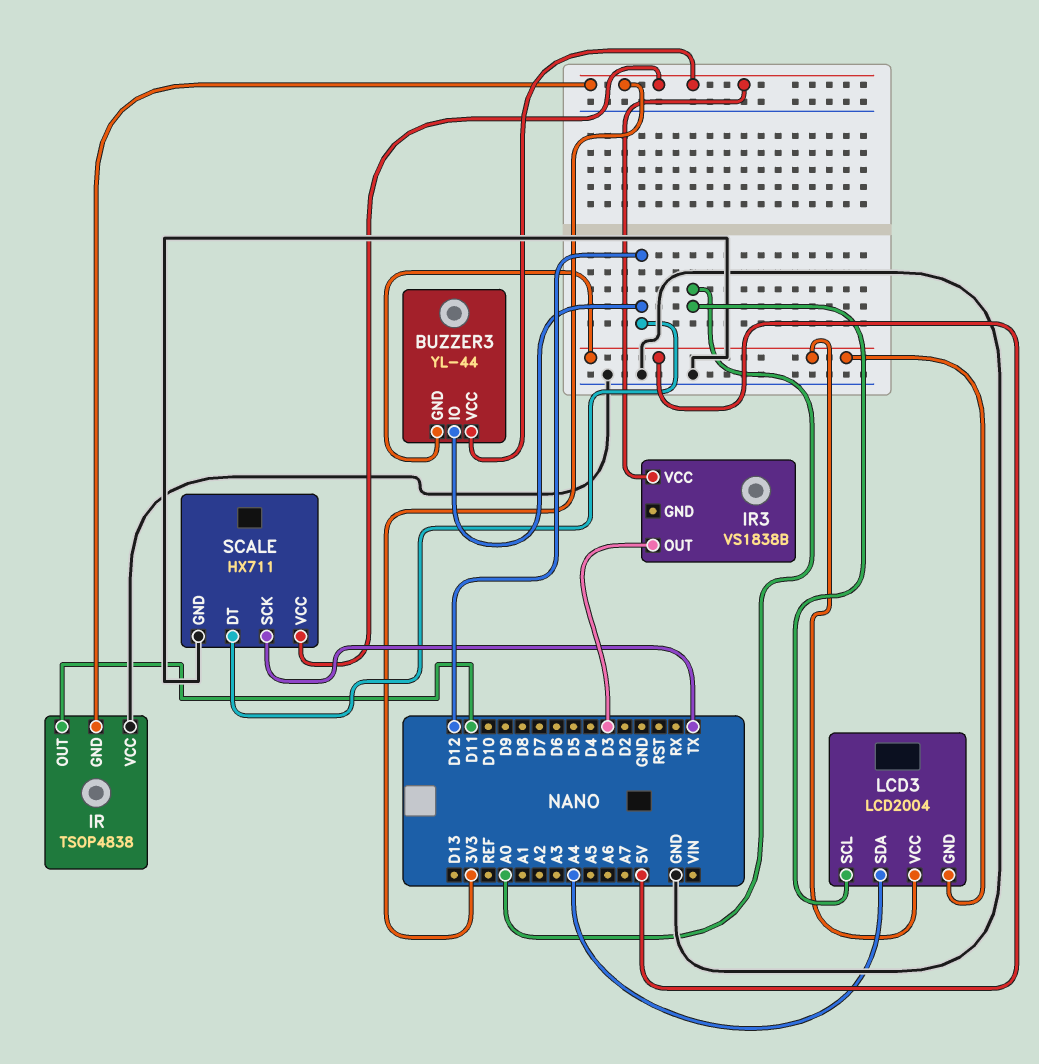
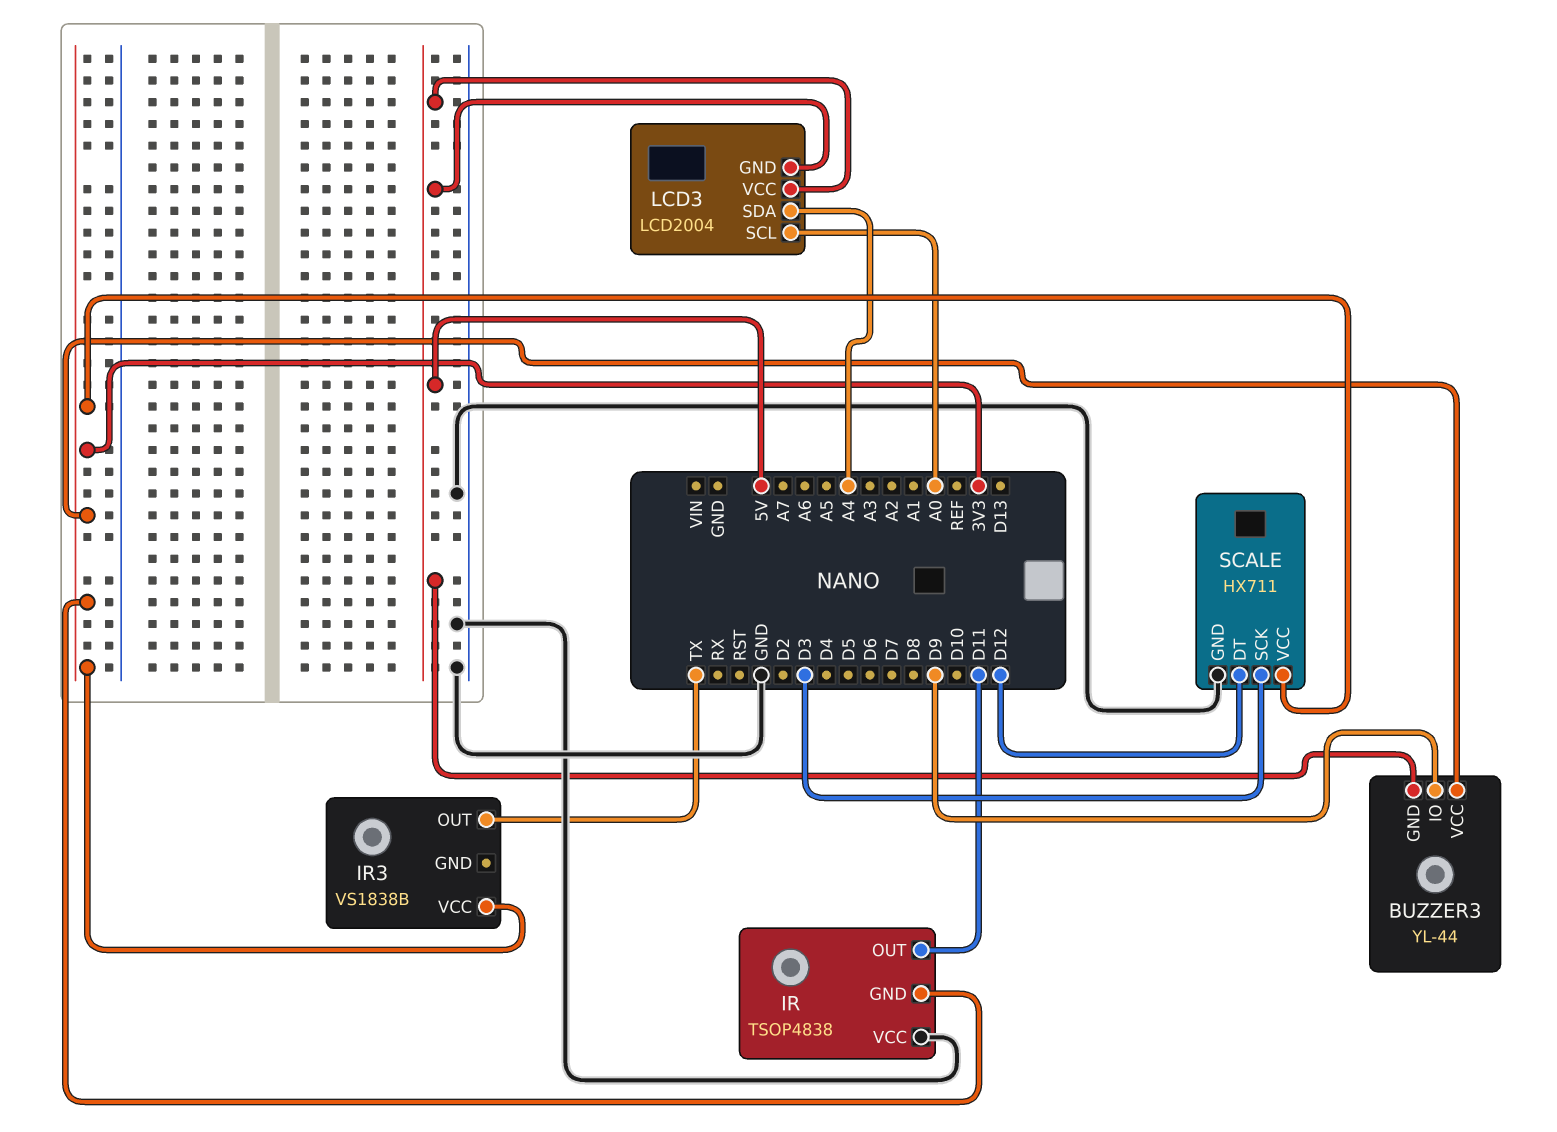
BUZZER3 pin IO: D12 -> D9
IR3 pin OUT: D3 -> TX
SCALE pin SCK: TX -> D3

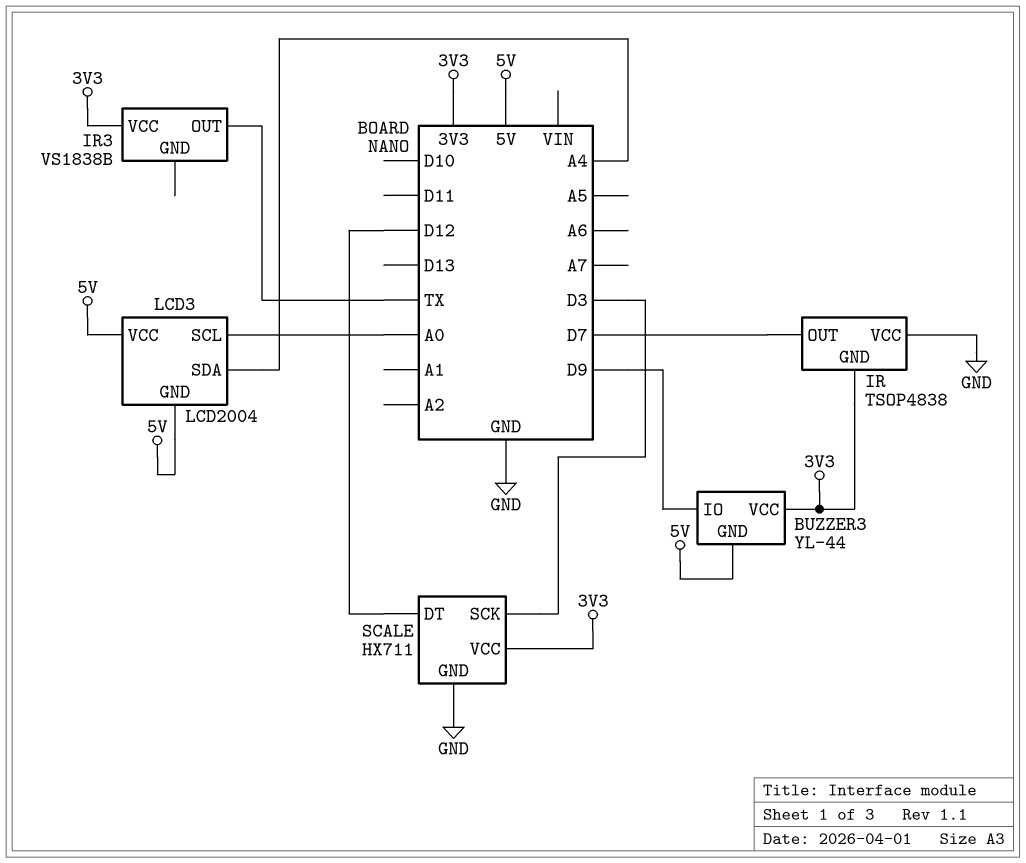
IR pin OUT: D11 -> D7

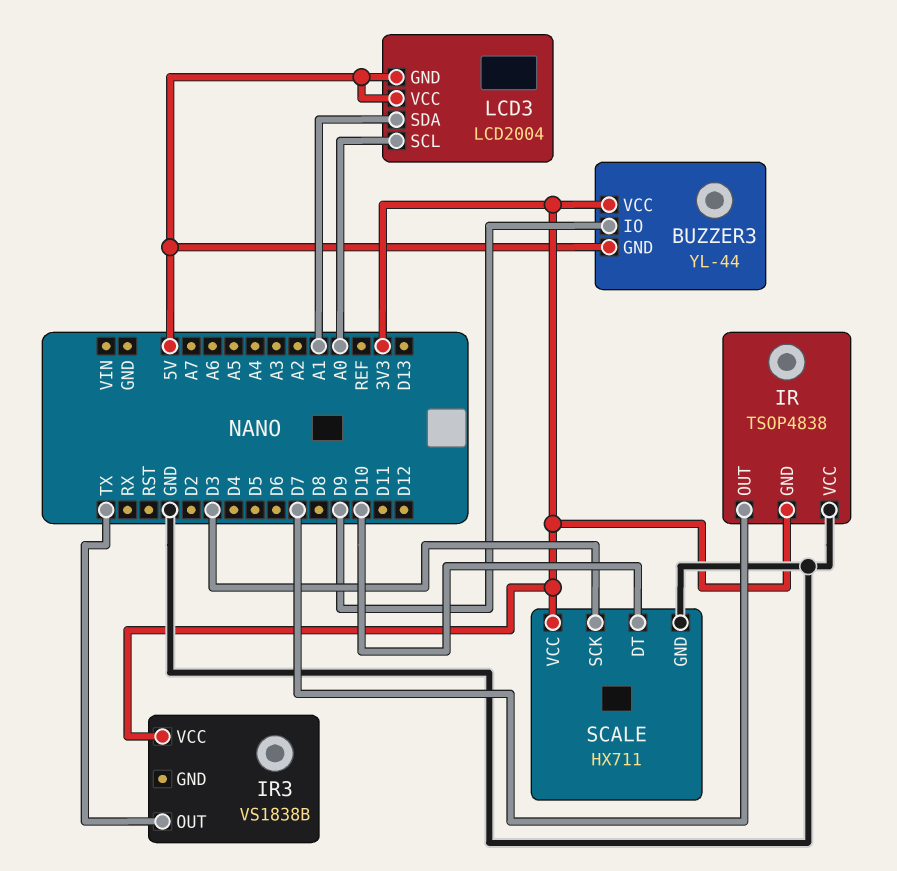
LCD3 pin SDA: A4 -> A1
SCALE pin DT: D12 -> D10

